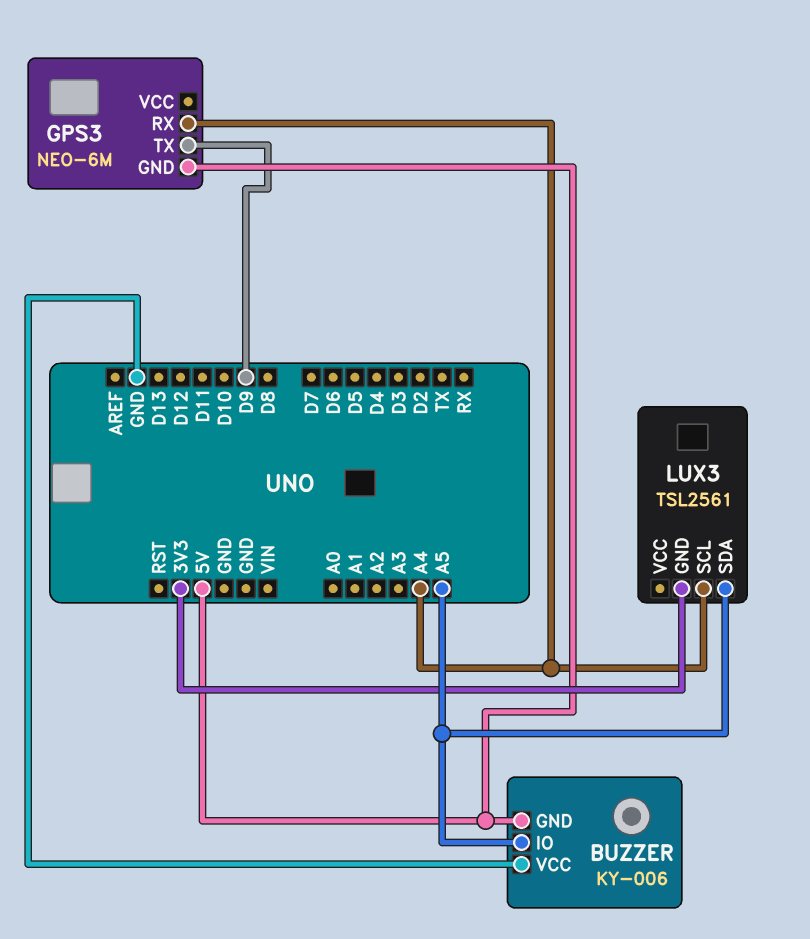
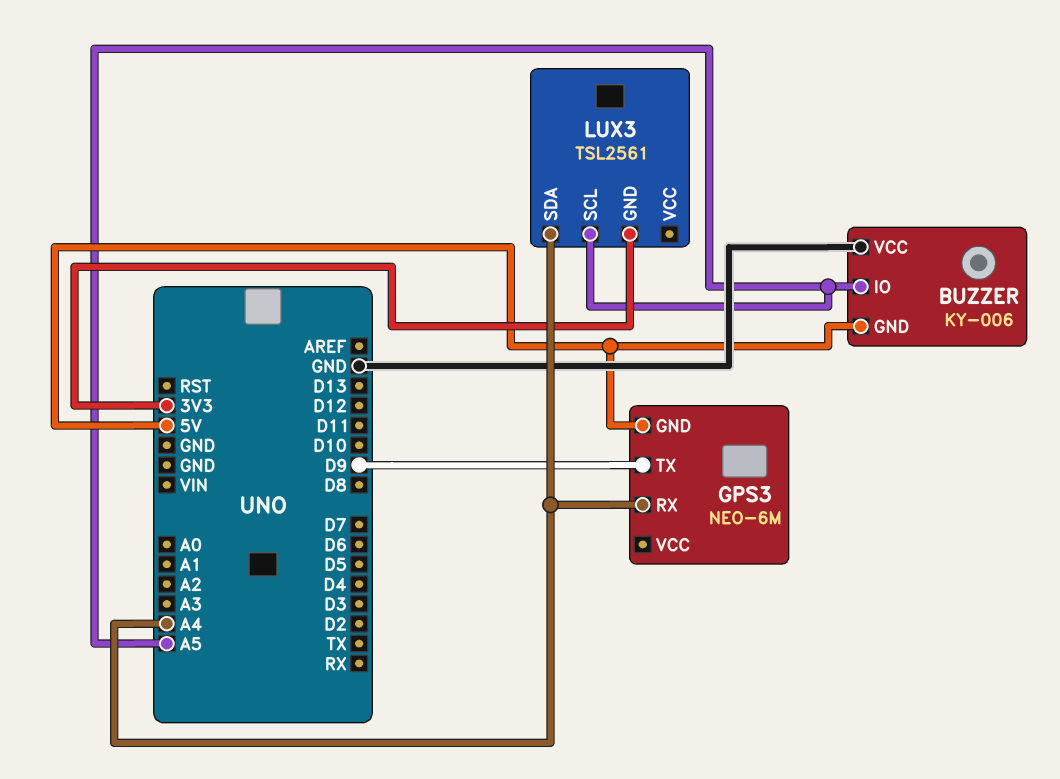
LUX3 pin SCL: A4 -> A5
LUX3 pin SDA: A5 -> A4

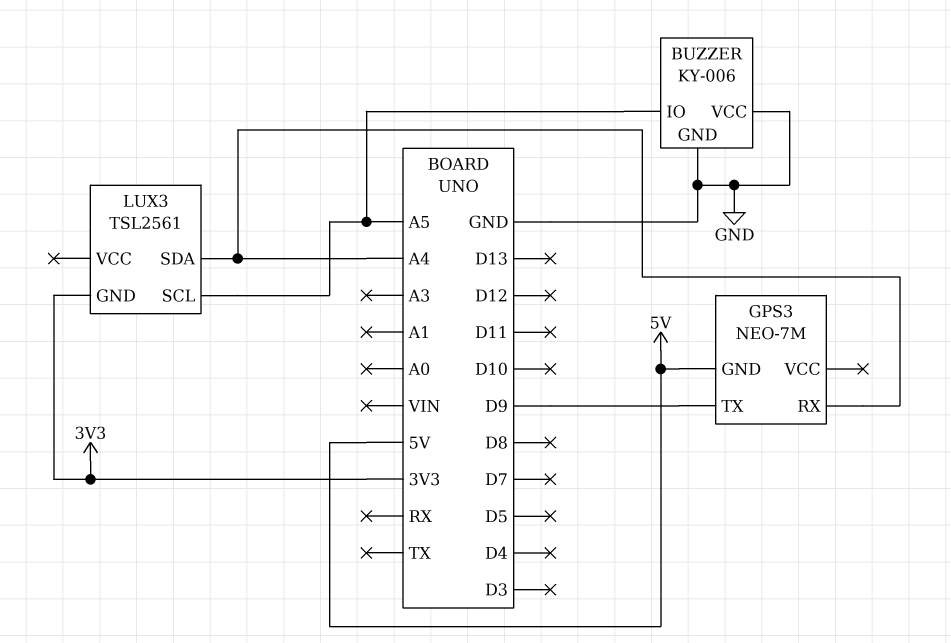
BUZZER pin GND: 5V -> GND
GPS3: NEO-6M -> NEO-7M

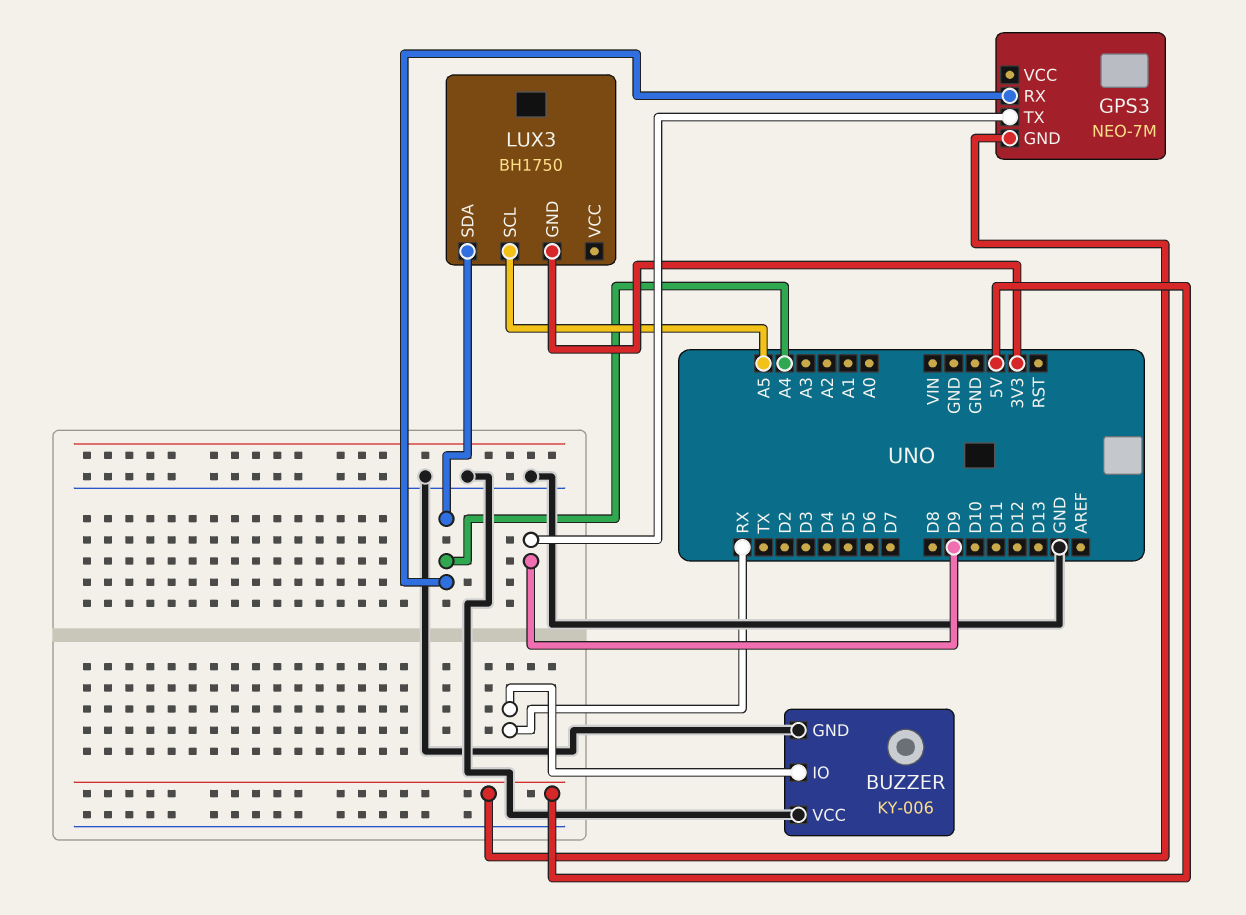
BUZZER pin IO: A5 -> RX
LUX3: TSL2561 -> BH1750

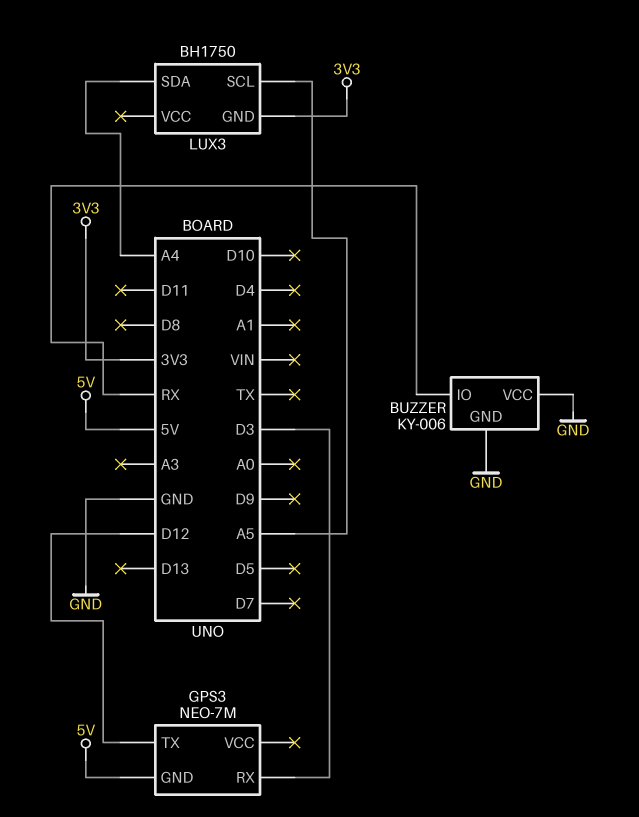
GPS3 pin RX: A4 -> D3
GPS3 pin TX: D9 -> D12

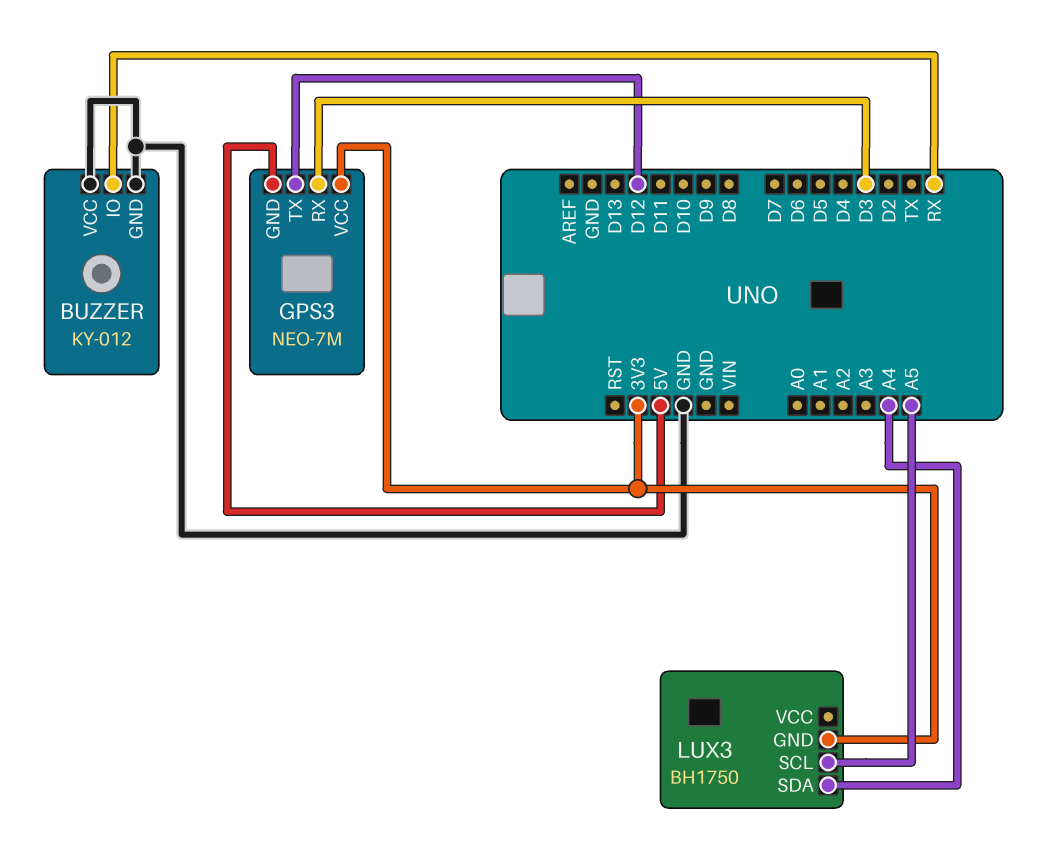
BUZZER: KY-006 -> KY-012
GPS3 pin VCC: none -> 3V3

